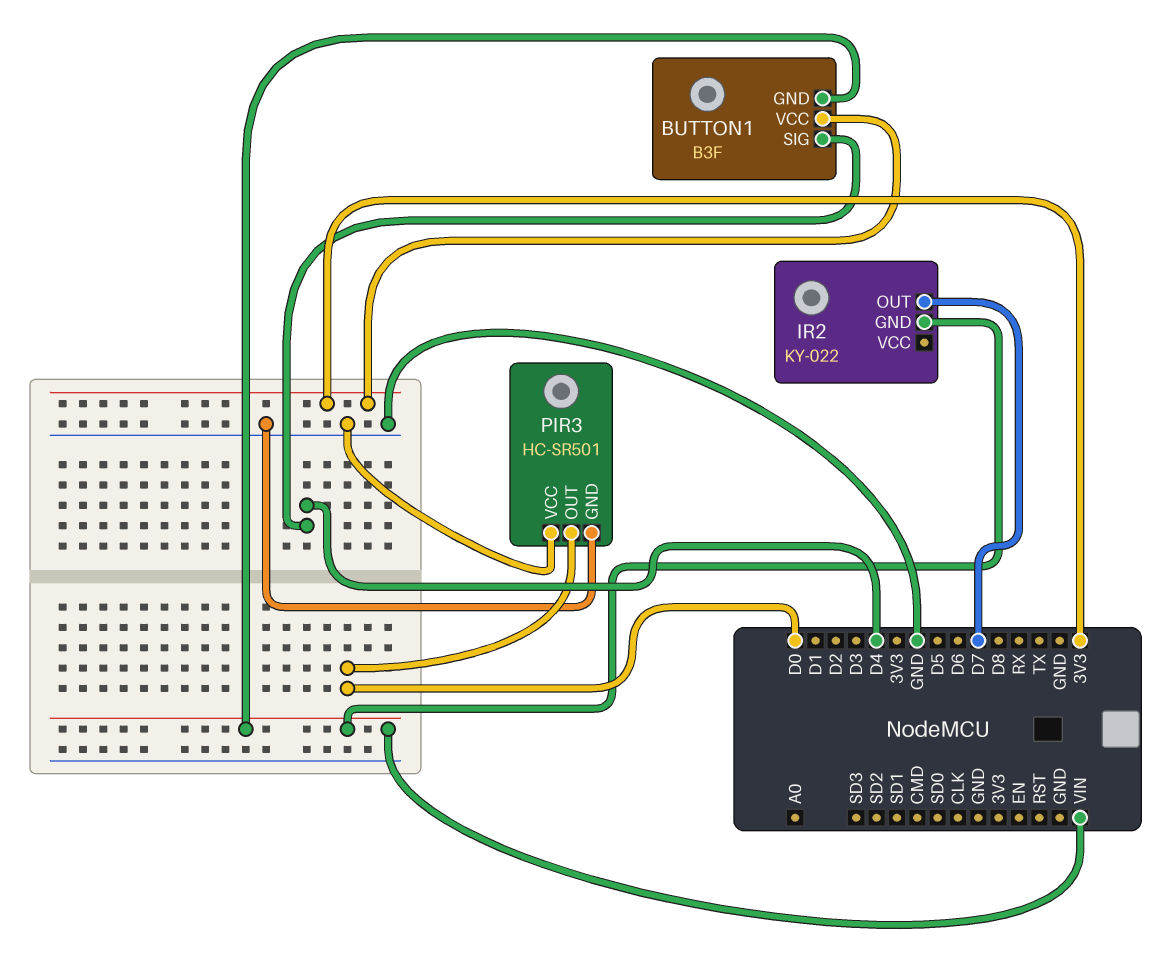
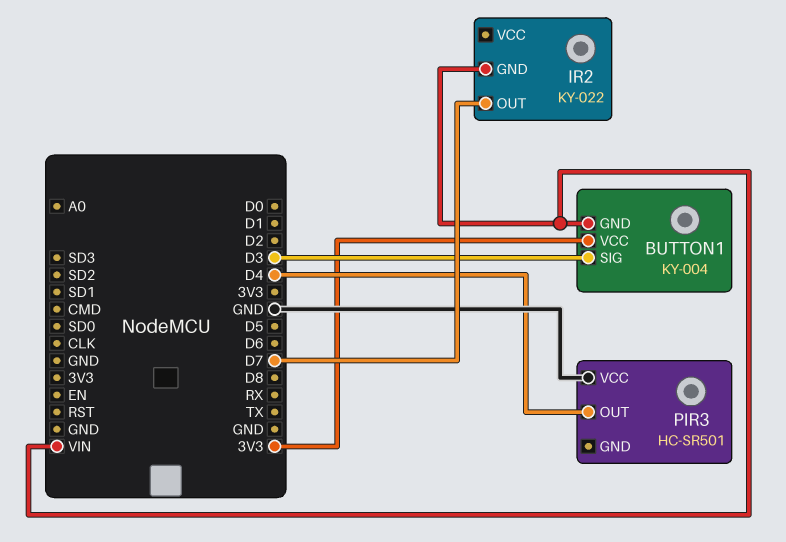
BUTTON1: B3F -> KY-004
BUTTON1 pin SIG: D4 -> D3
PIR3 pin GND: GND -> none
PIR3 pin OUT: D0 -> D4

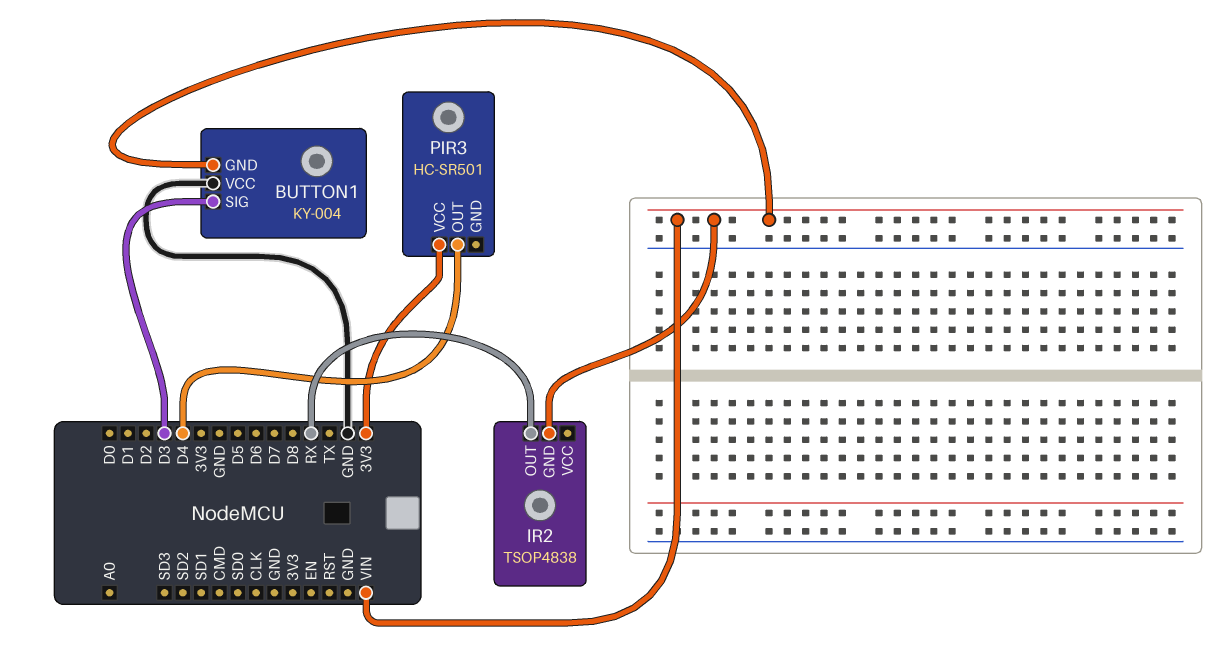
BUTTON1 pin VCC: 3V3 -> GND
IR2: KY-022 -> TSOP4838
IR2 pin OUT: D7 -> RX
PIR3 pin VCC: GND -> 3V3

